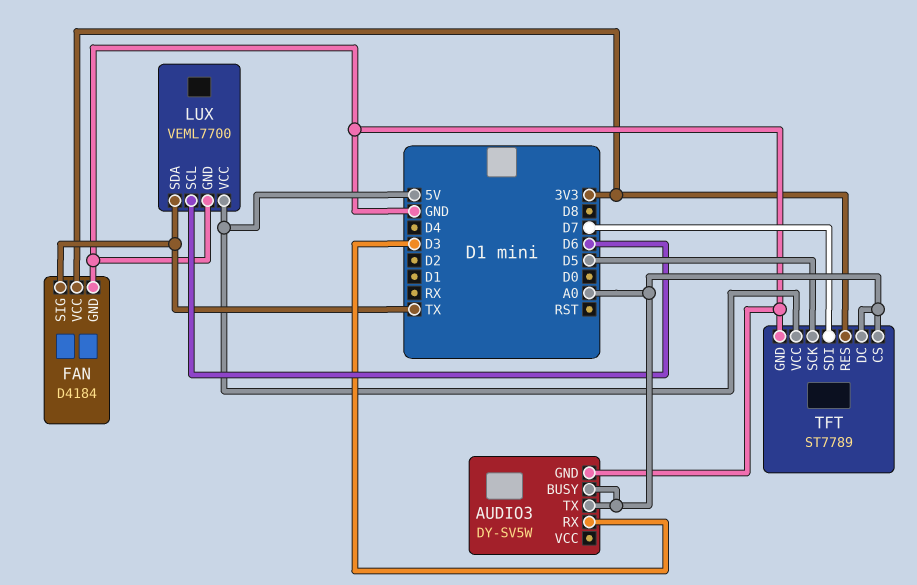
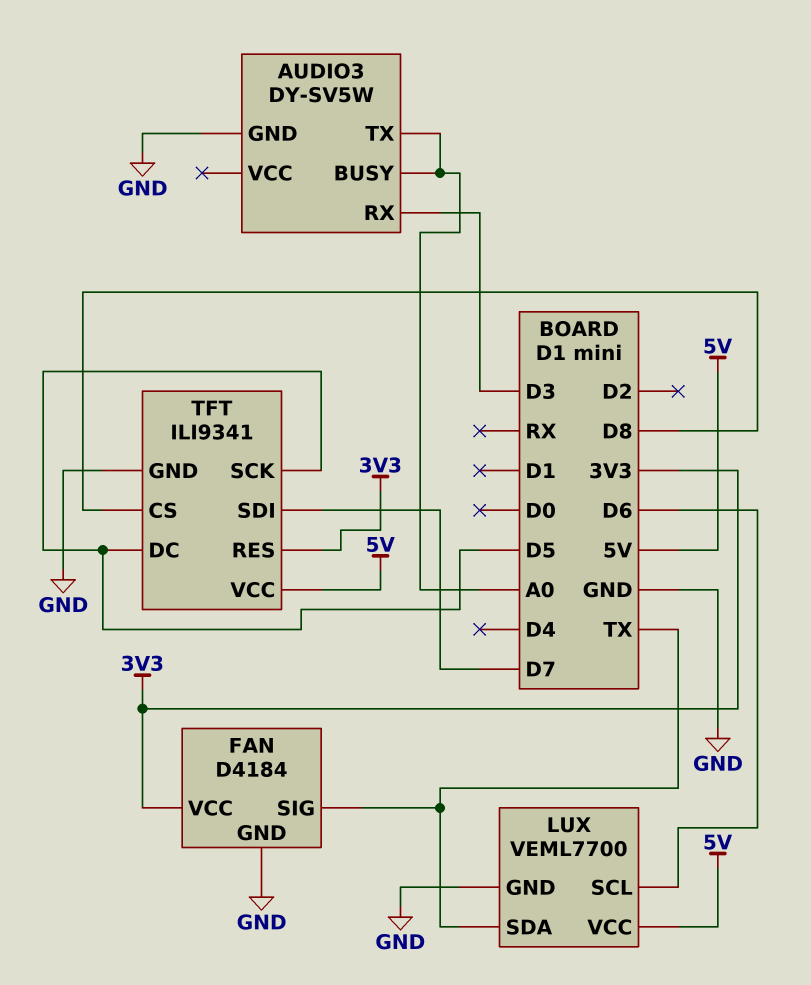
TFT: ST7789 -> ILI9341
TFT pin CS: A0 -> D8
TFT pin DC: A0 -> D5

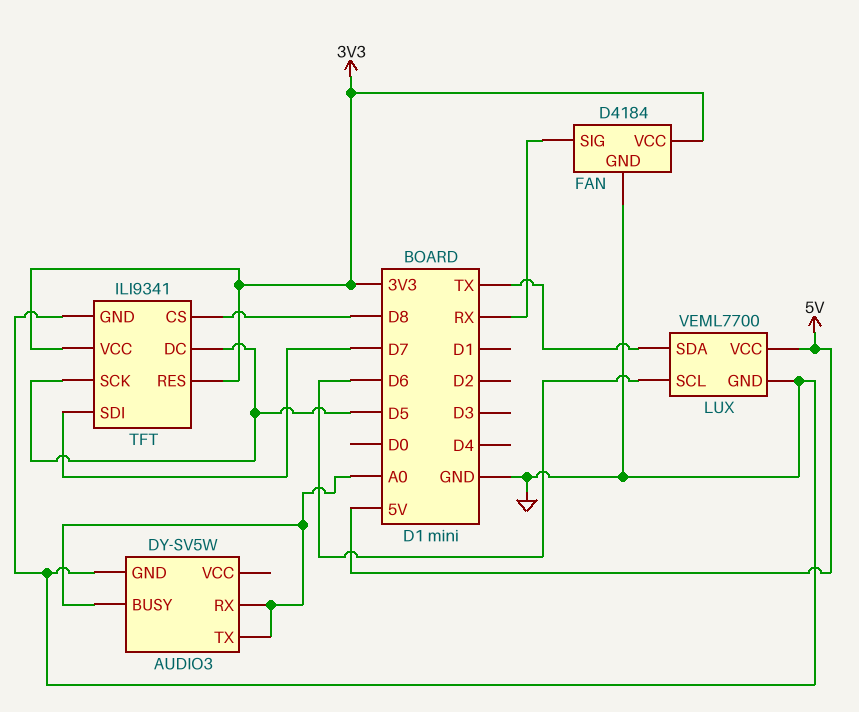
AUDIO3 pin RX: D3 -> A0
FAN pin SIG: TX -> RX
TFT pin VCC: 5V -> 3V3

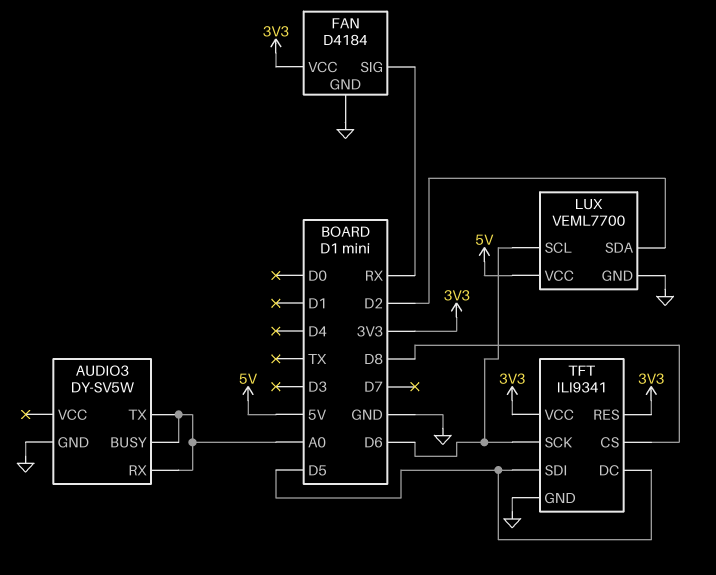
LUX pin SDA: TX -> D2
TFT pin SCK: D5 -> D6
TFT pin SDI: D7 -> D5

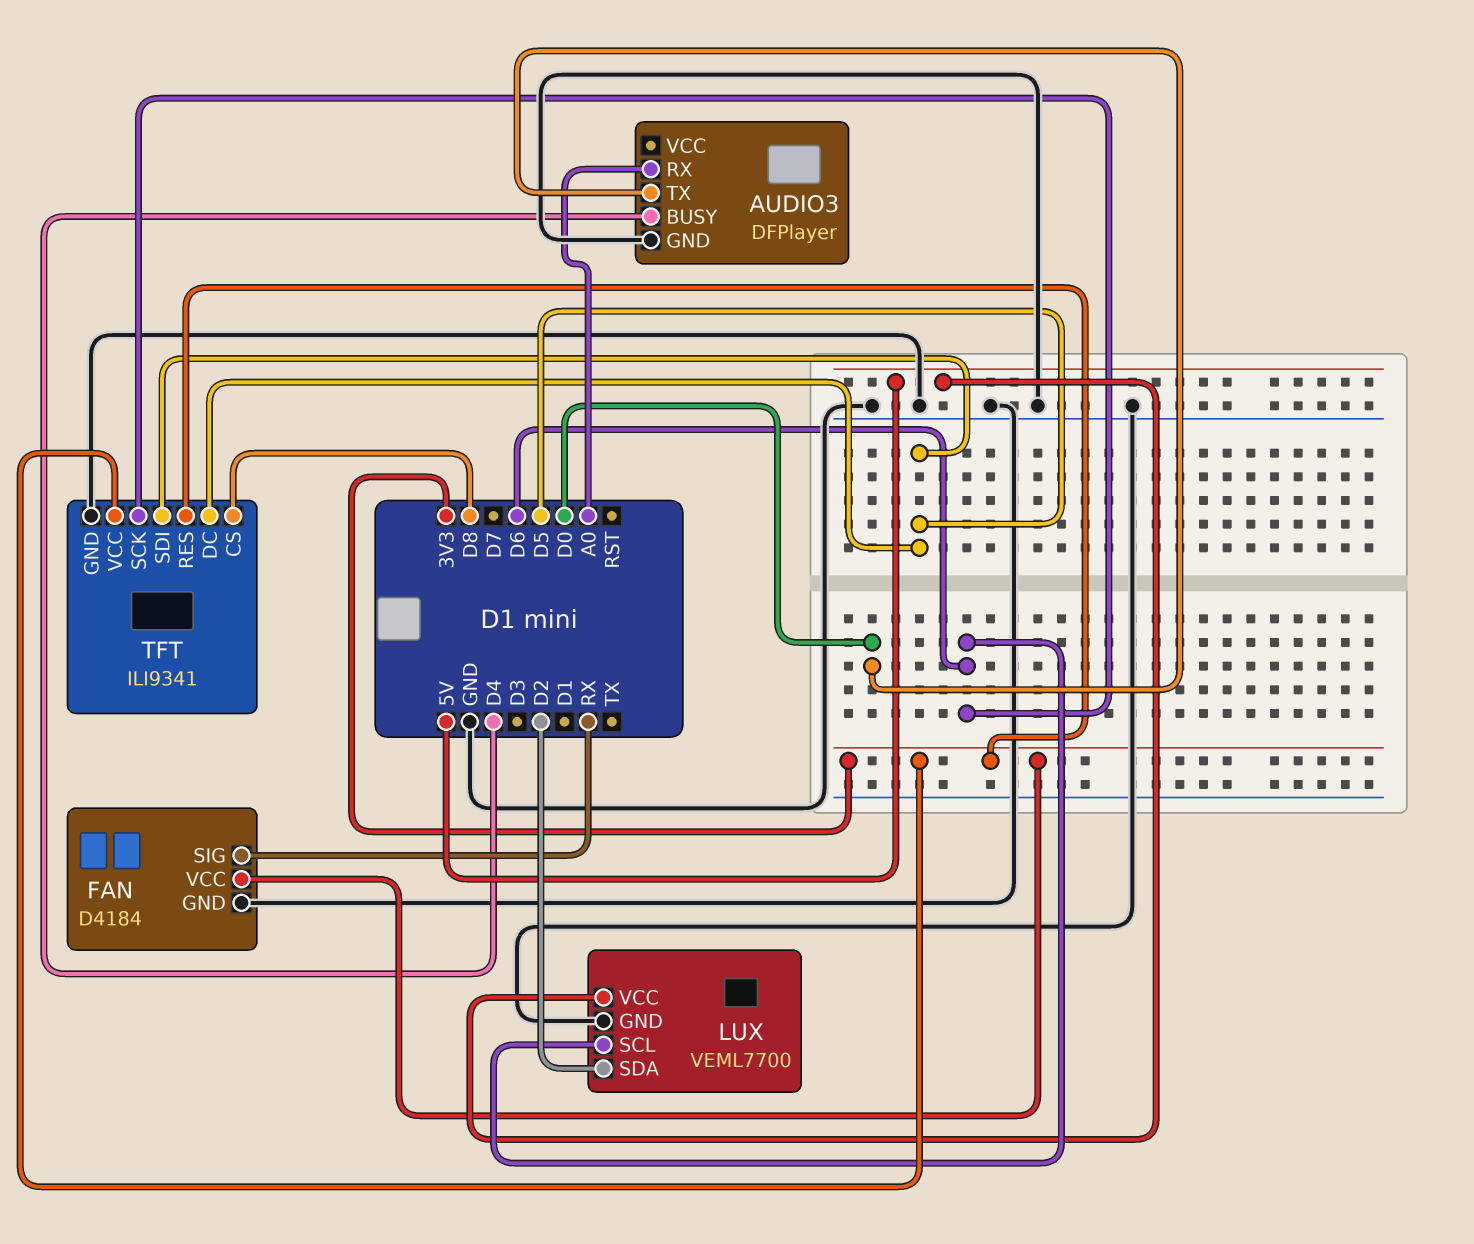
AUDIO3: DY-SV5W -> DFPlayer
AUDIO3 pin BUSY: A0 -> D4
AUDIO3 pin TX: A0 -> D0

